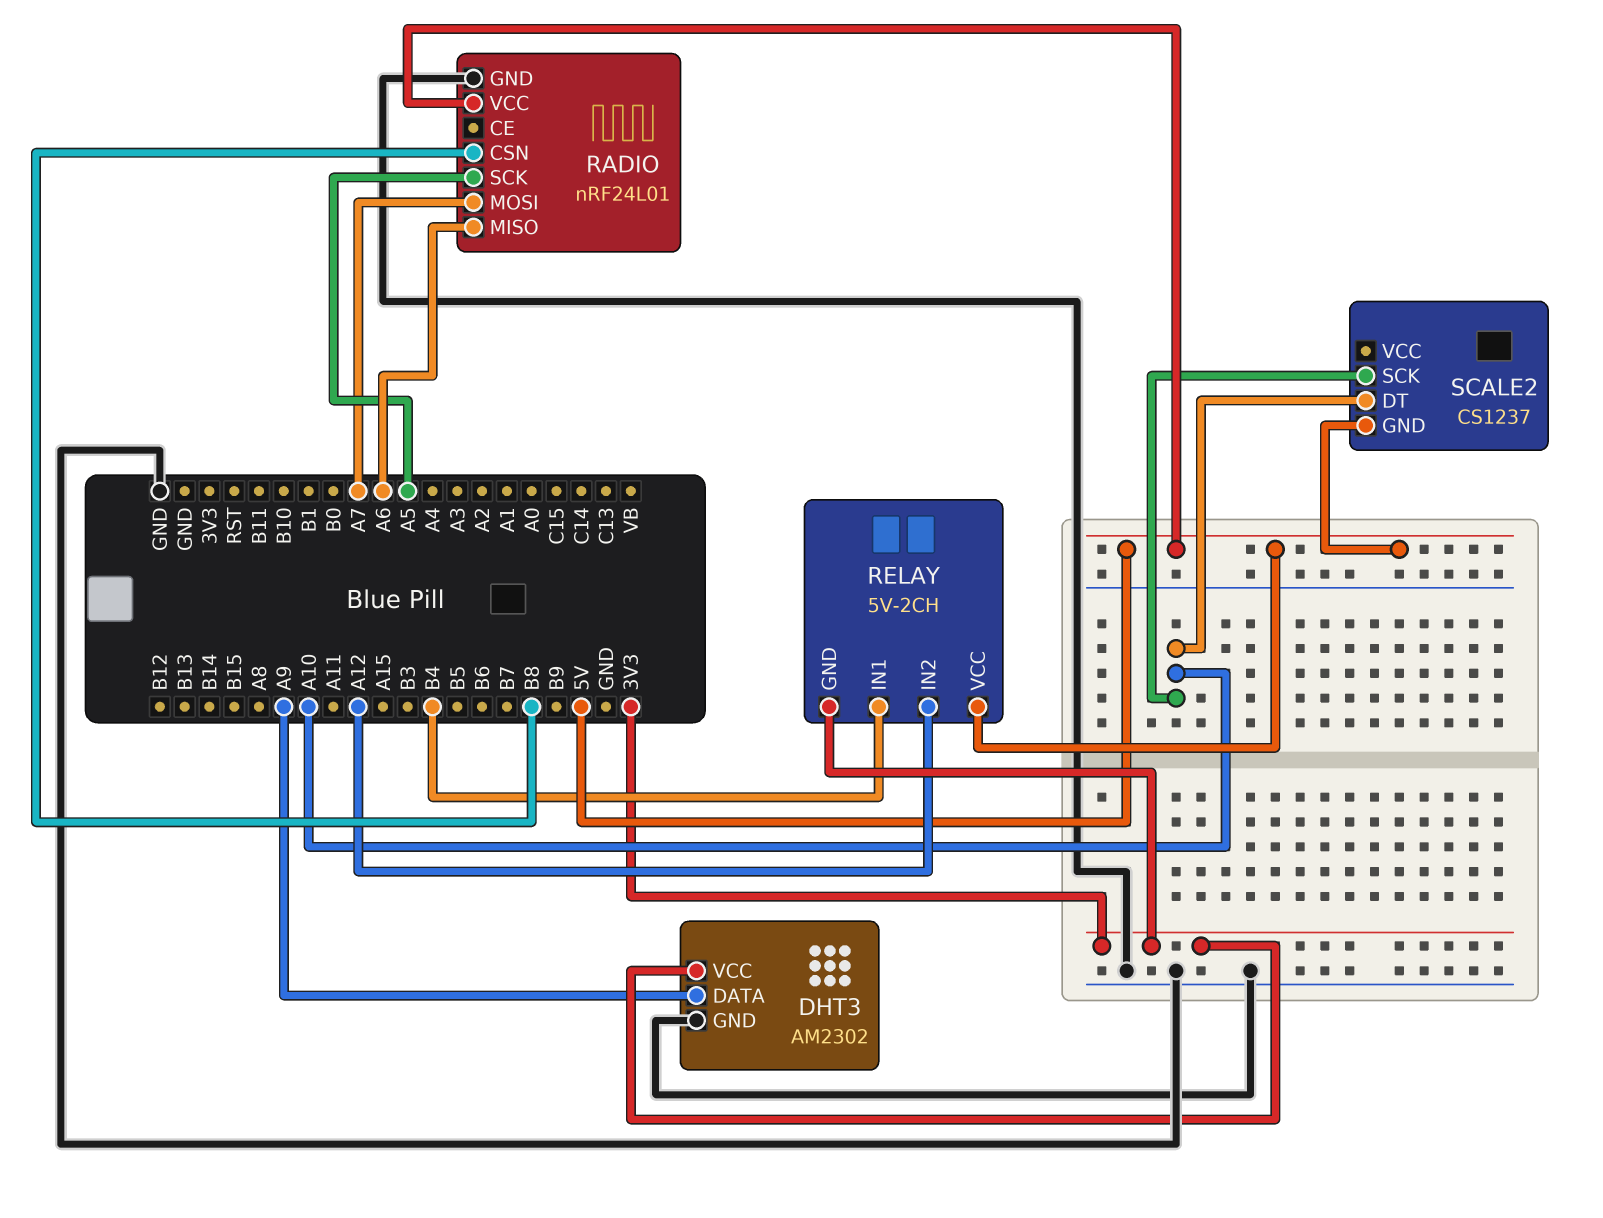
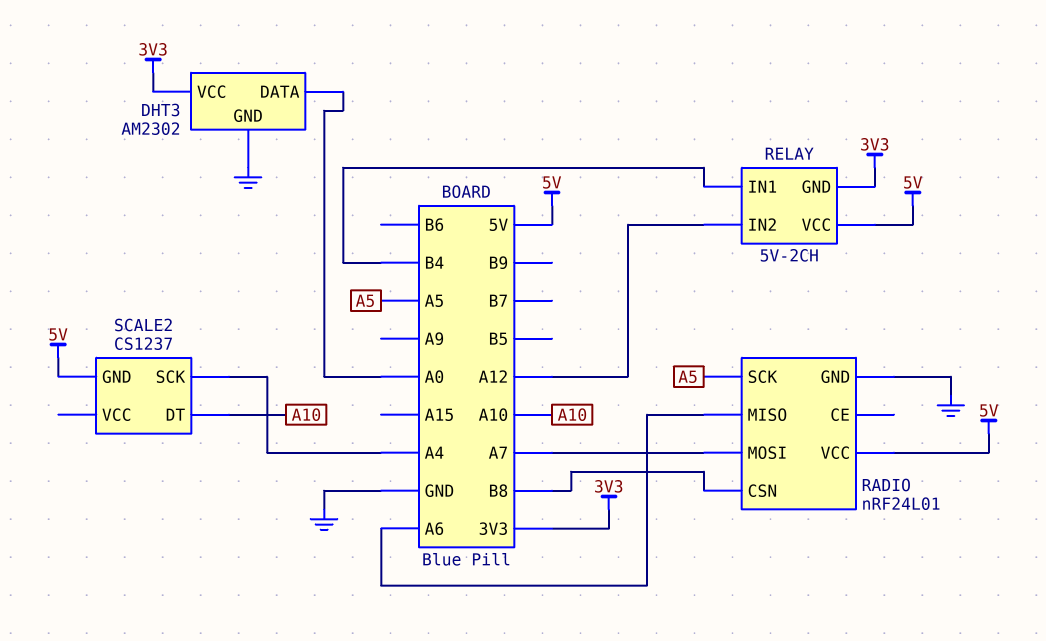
DHT3 pin DATA: A9 -> A0
SCALE2 pin SCK: A10 -> A4

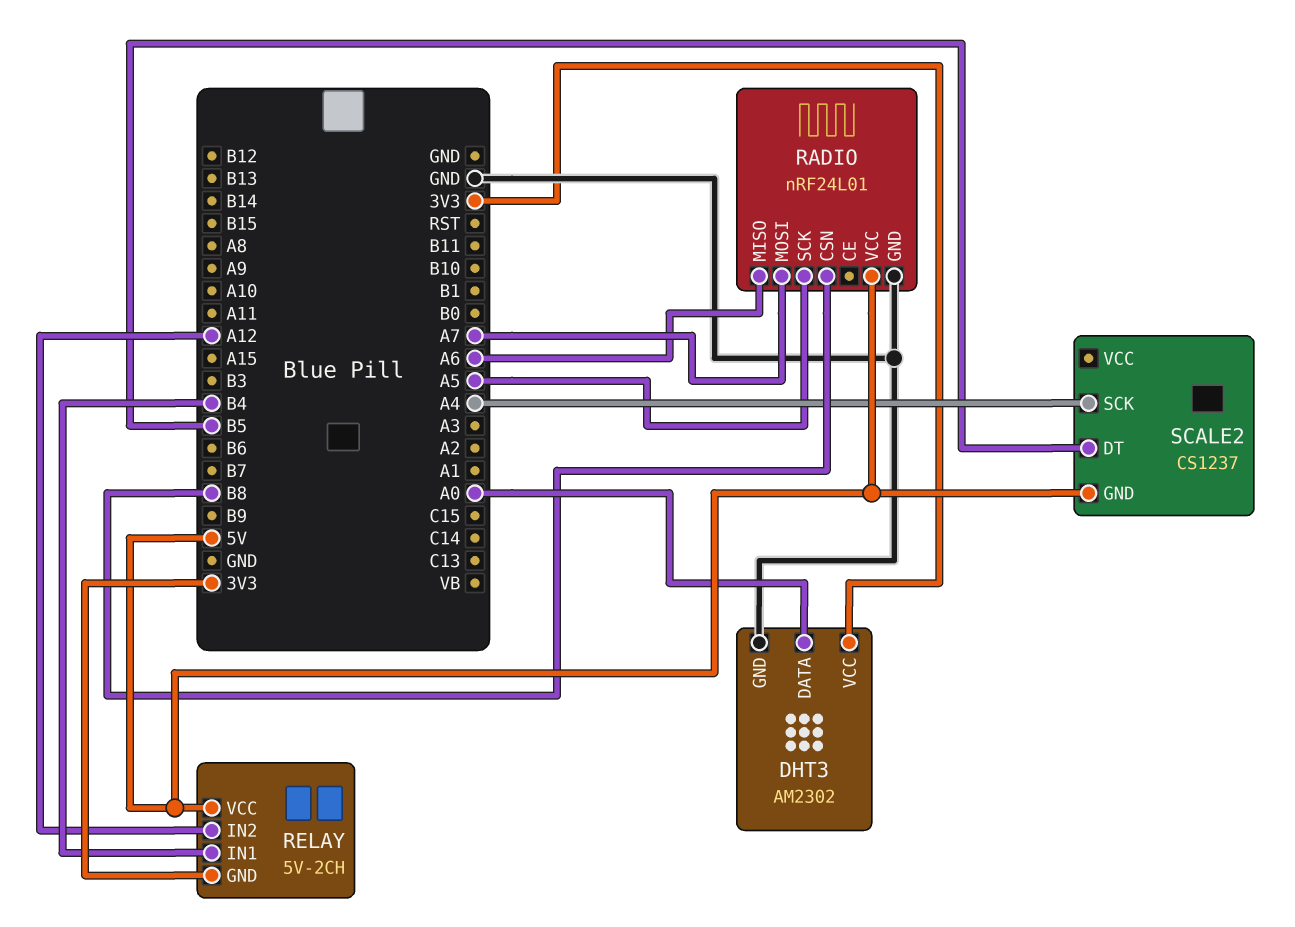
SCALE2 pin DT: A10 -> B5

